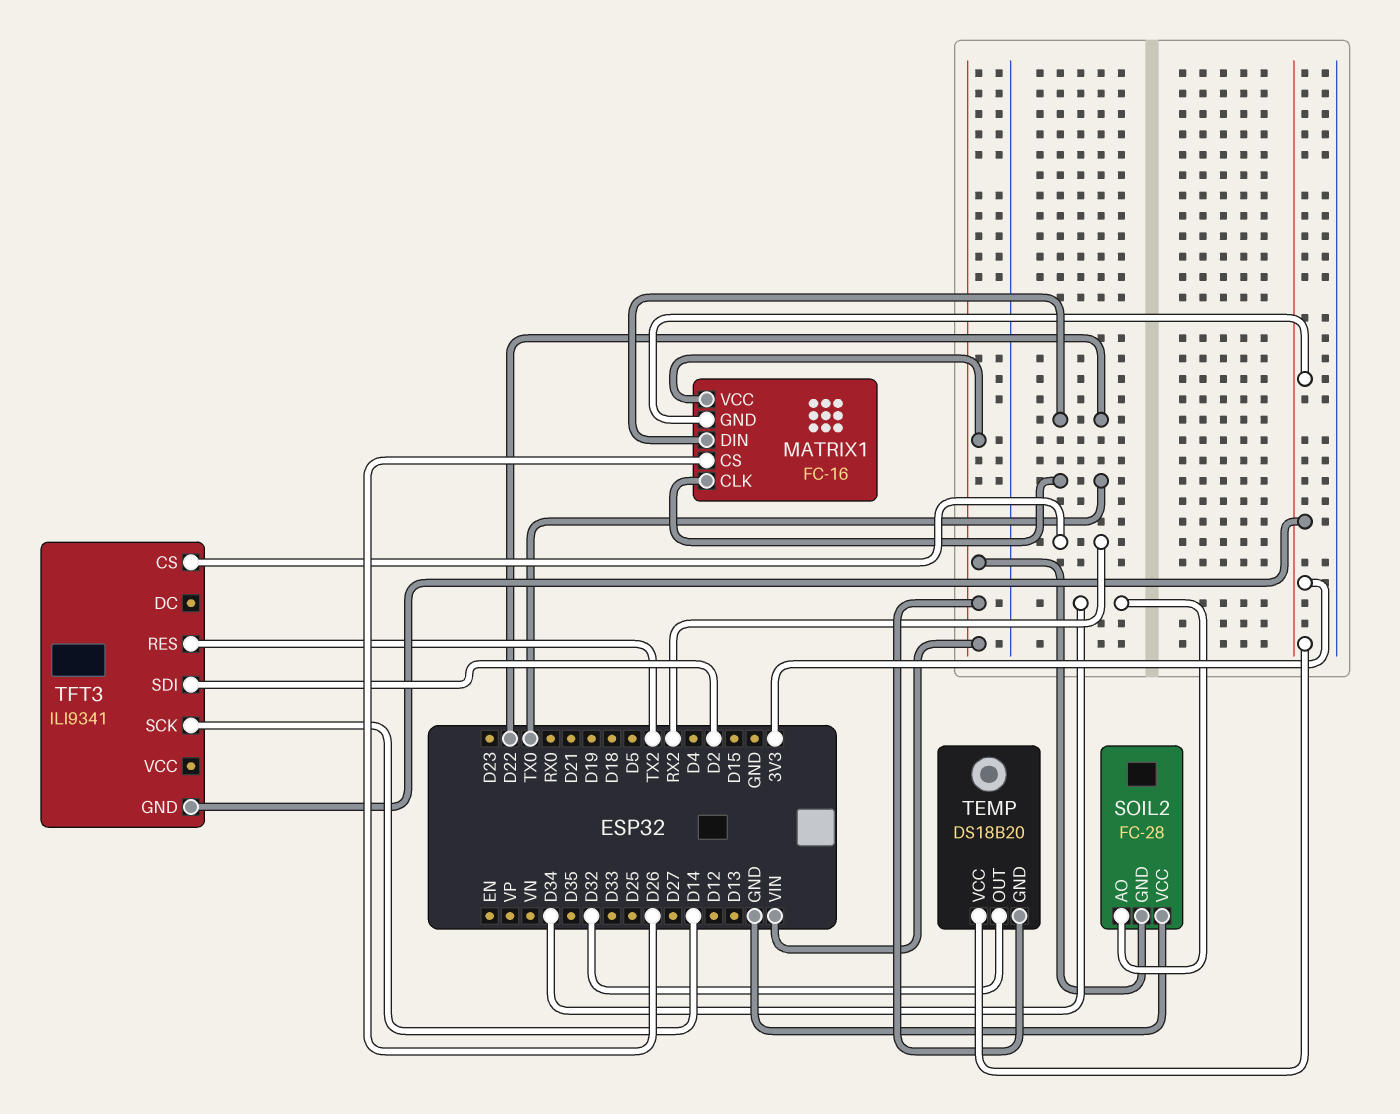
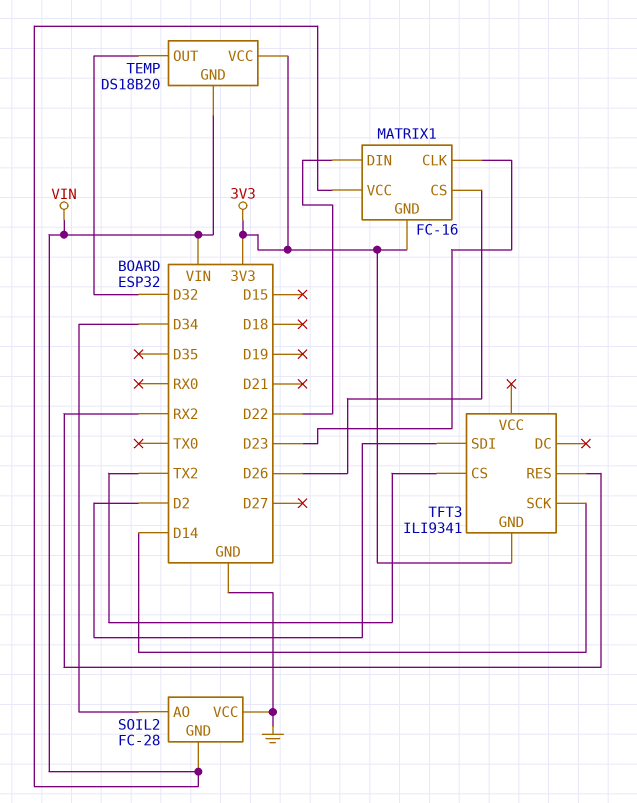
MATRIX1 pin CLK: TX0 -> D23
TFT3 pin CS: RX2 -> TX2
TFT3 pin RES: TX2 -> RX2

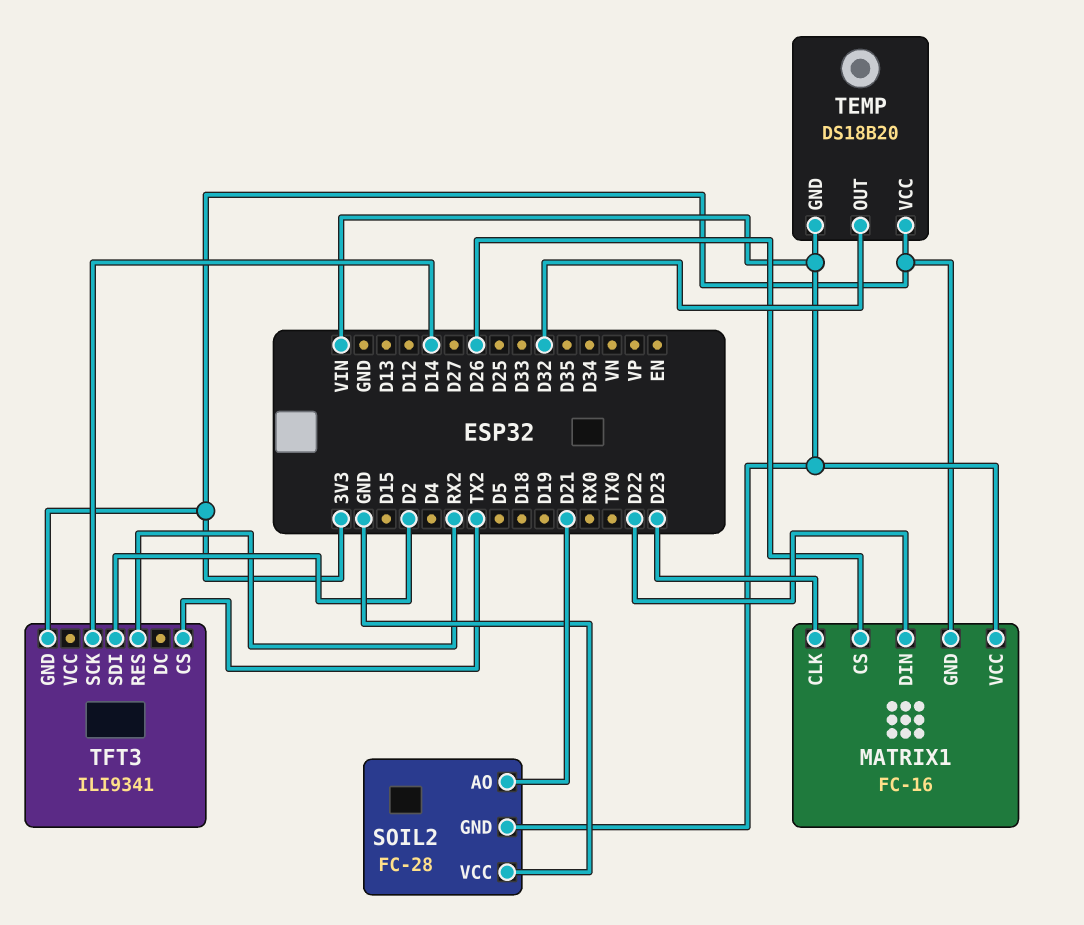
SOIL2 pin AO: D34 -> D21

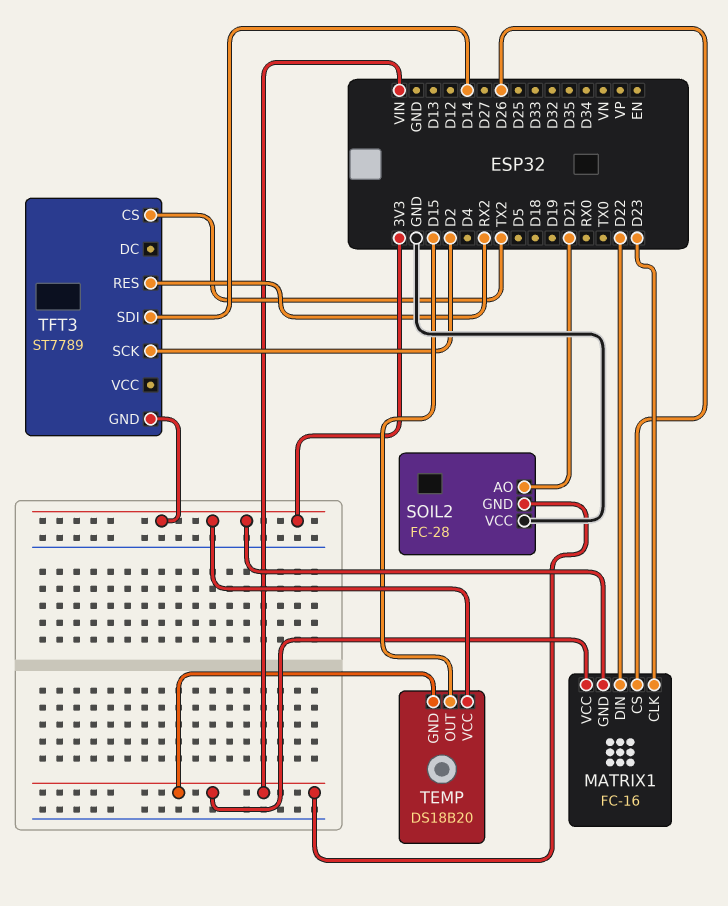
TEMP pin OUT: D32 -> D15
TFT3: ILI9341 -> ST7789
TFT3 pin SCK: D14 -> D2
TFT3 pin SDI: D2 -> D14

